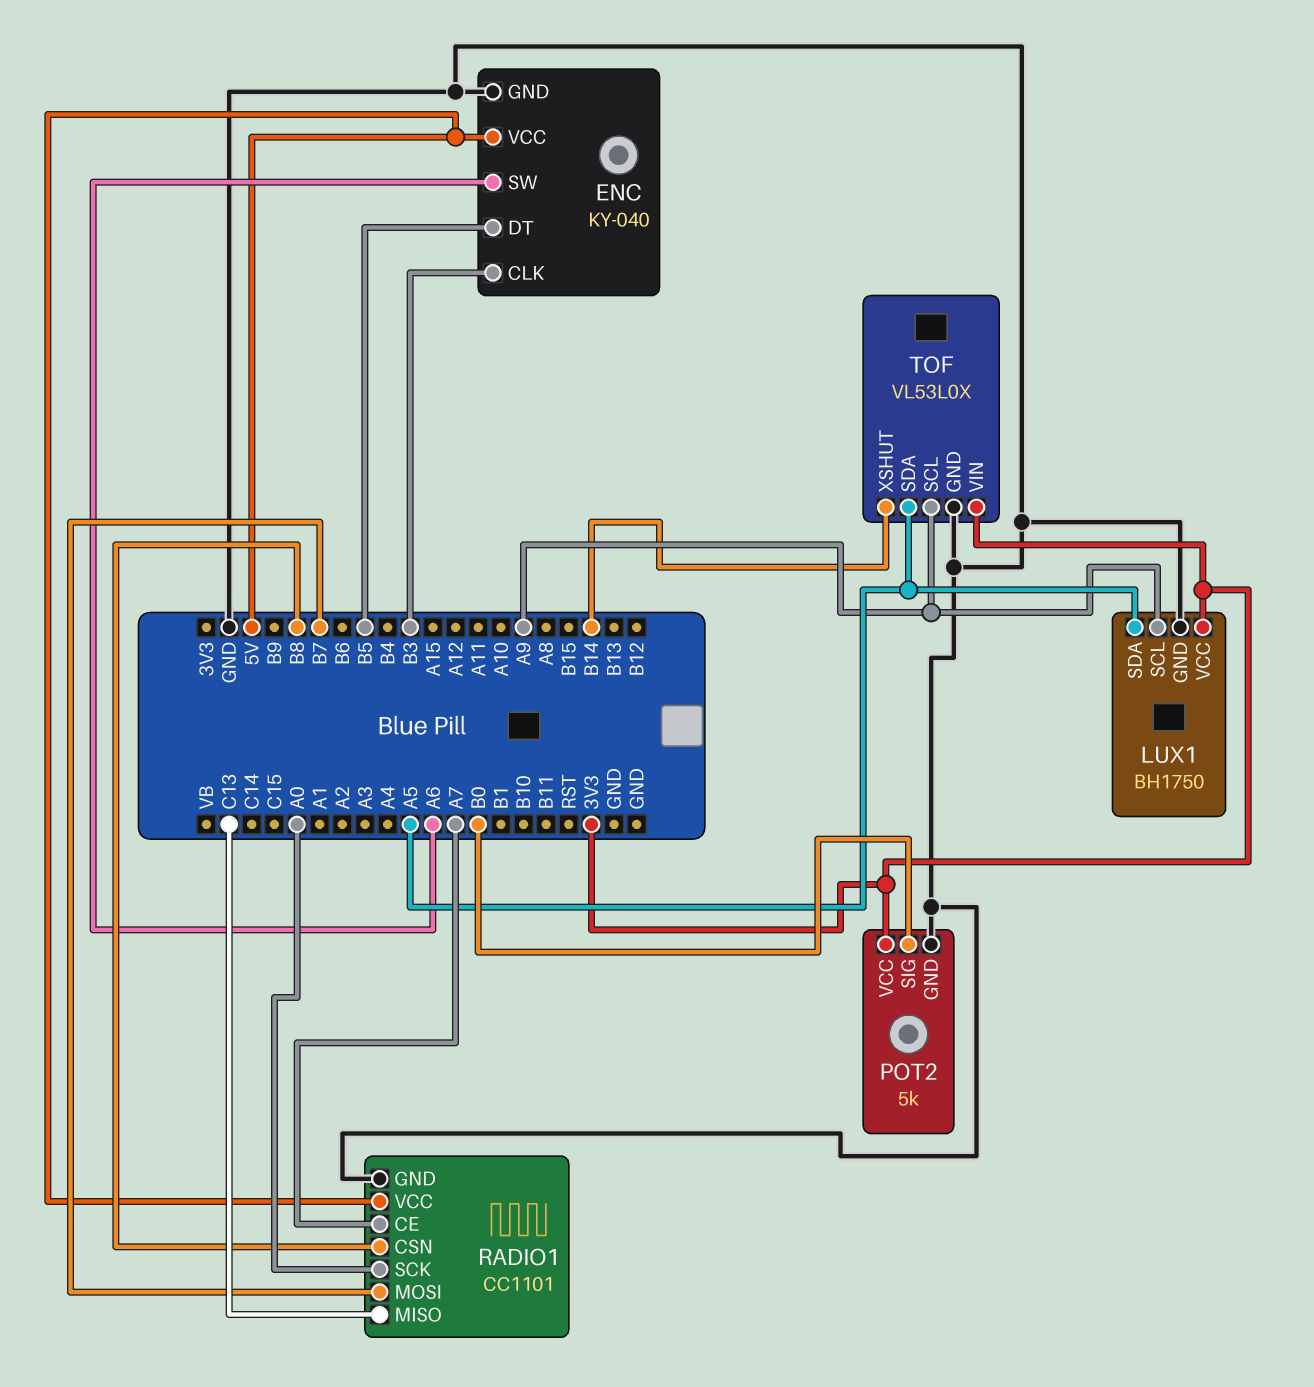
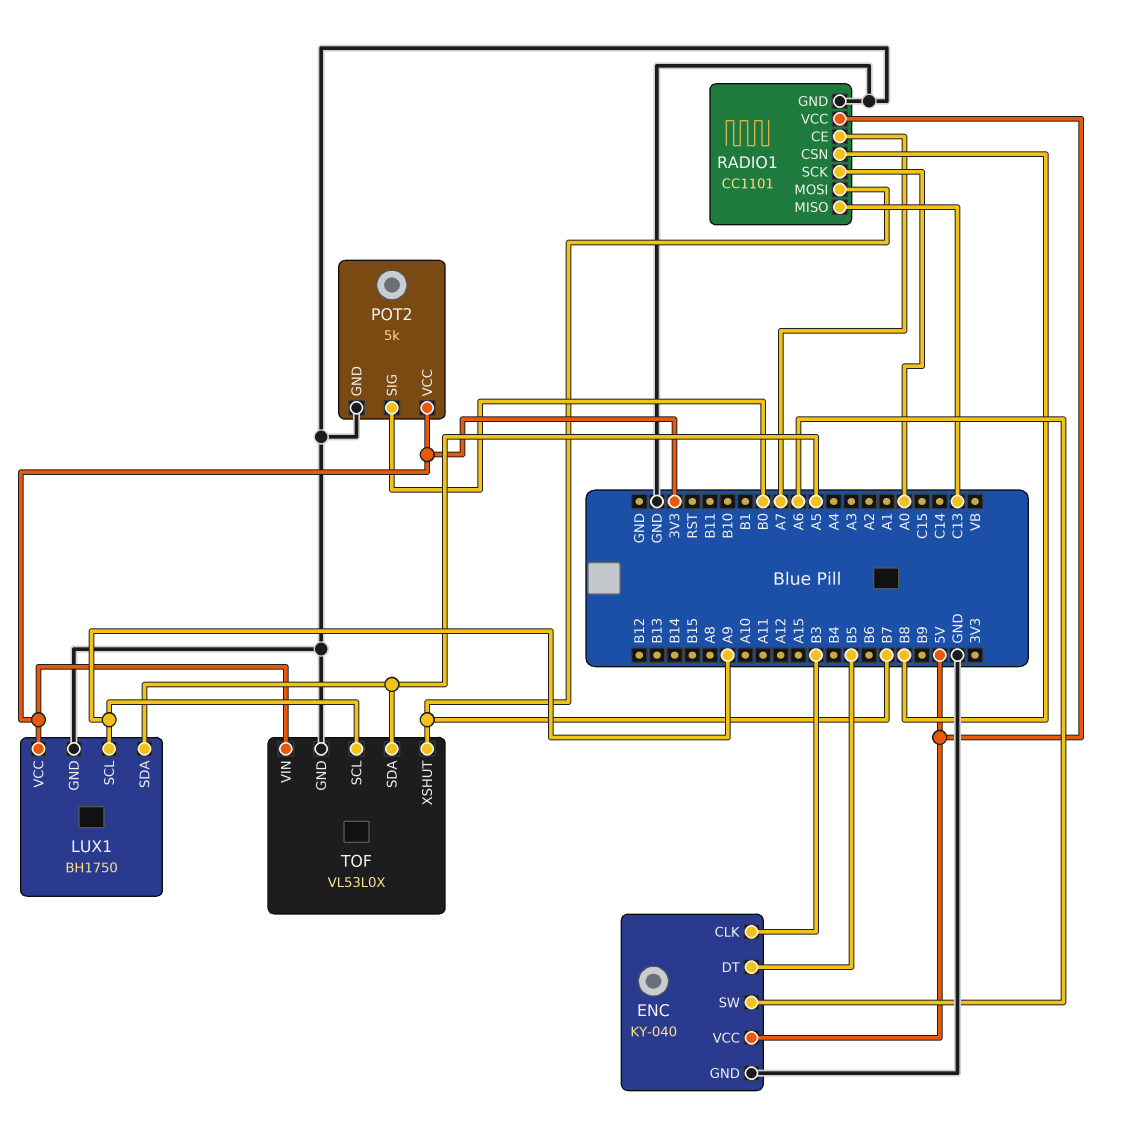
TOF pin XSHUT: B14 -> B7

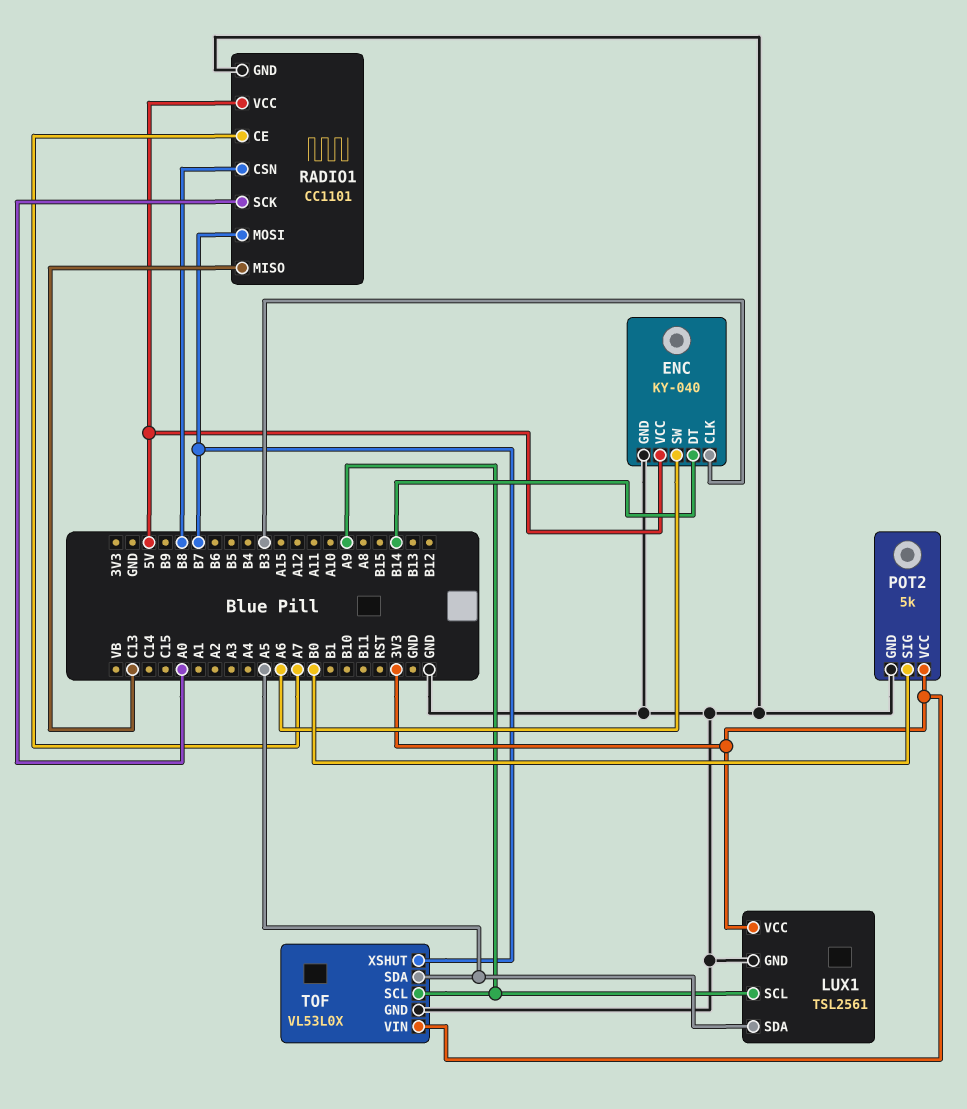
ENC pin DT: B5 -> B14
LUX1: BH1750 -> TSL2561

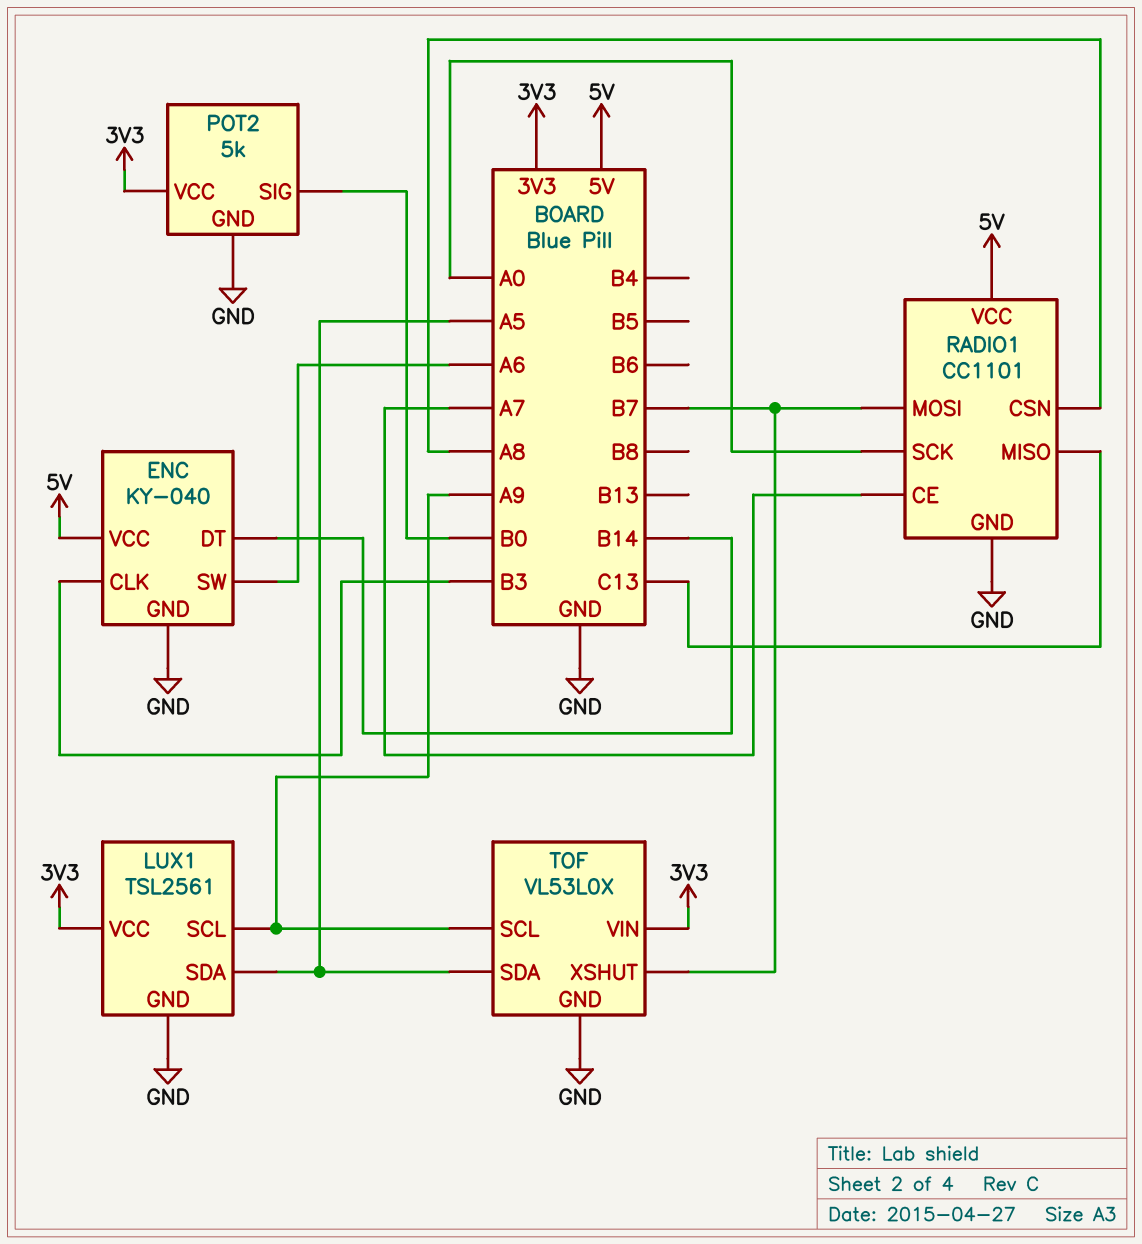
RADIO1 pin CSN: B8 -> A8

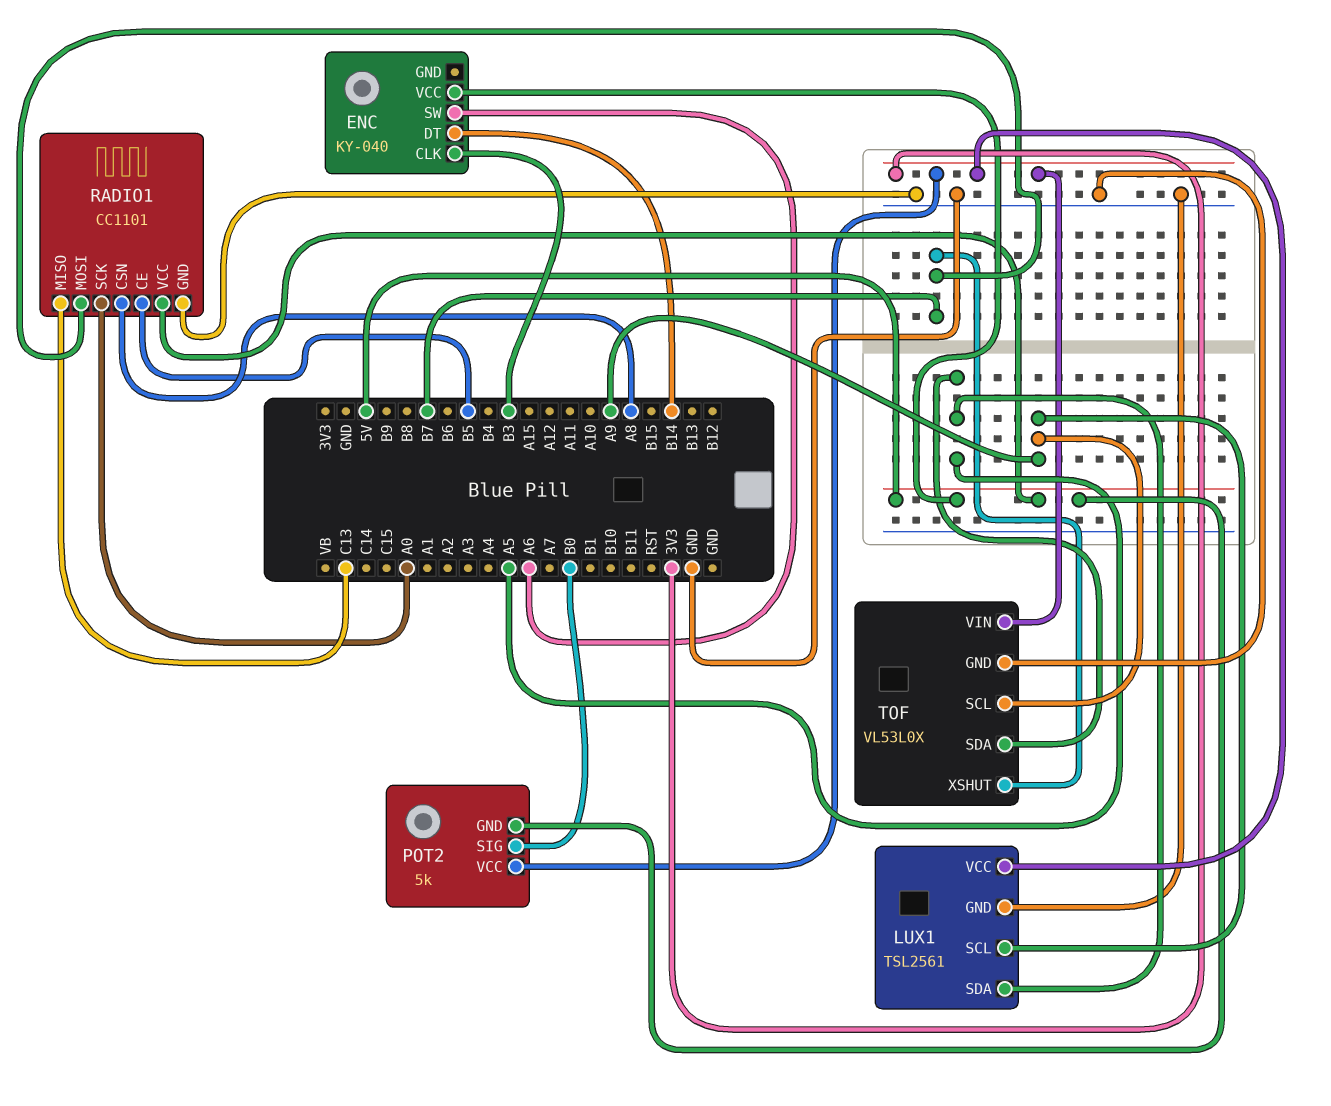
ENC pin GND: GND -> none
POT2 pin GND: GND -> 5V
RADIO1 pin CE: A7 -> B5

